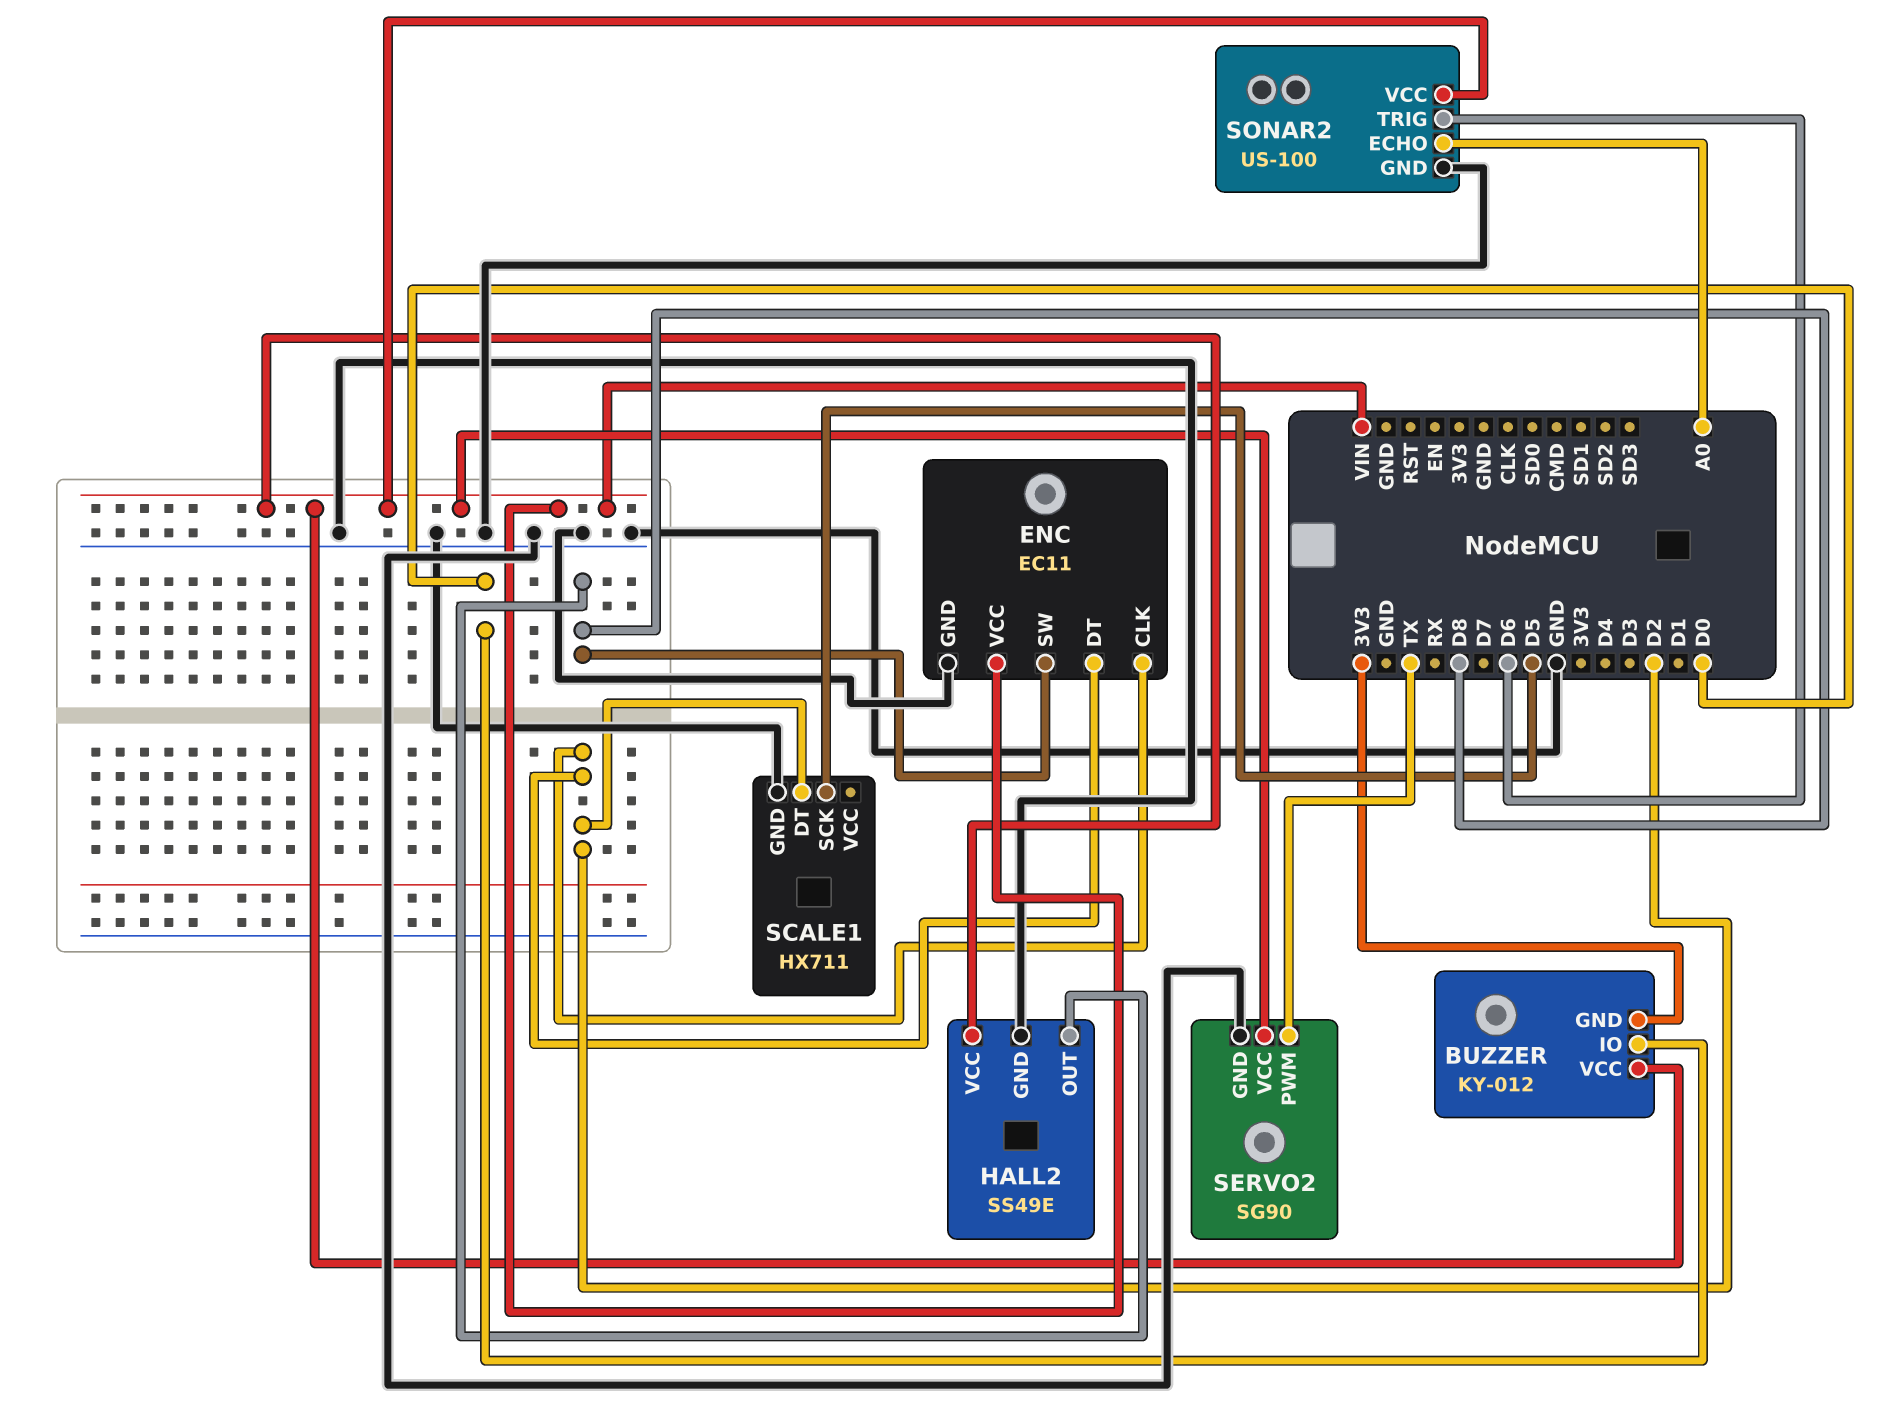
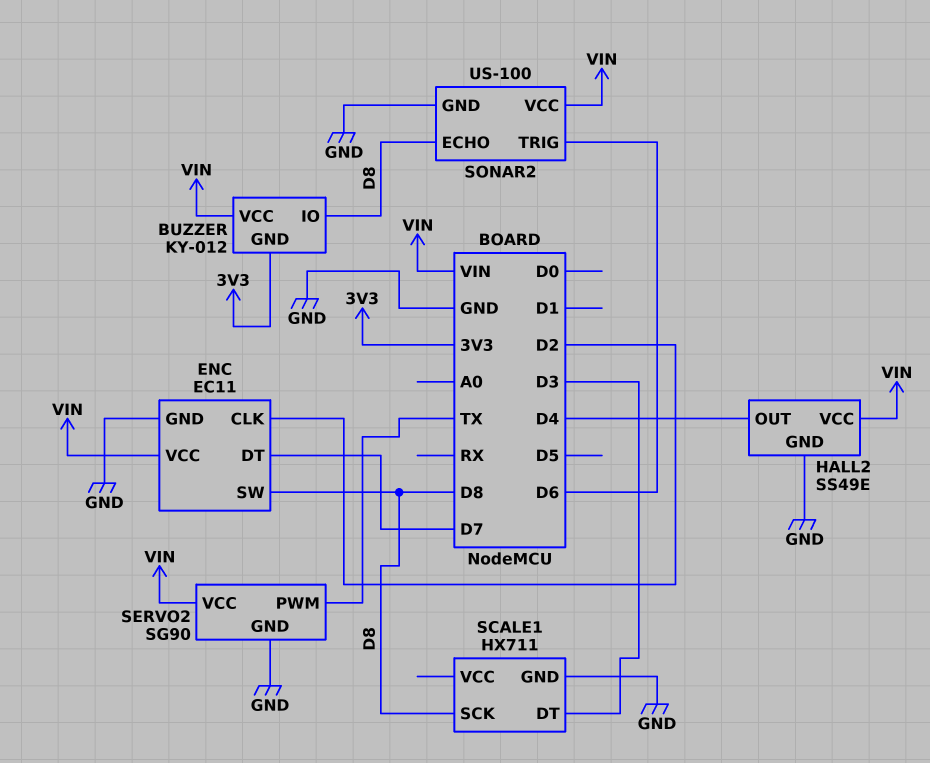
BUZZER pin IO: D0 -> D8
ENC pin DT: D2 -> D7
HALL2 pin OUT: D8 -> D4
SCALE1 pin DT: D2 -> D3
SCALE1 pin SCK: D5 -> D8
SONAR2 pin ECHO: A0 -> D8

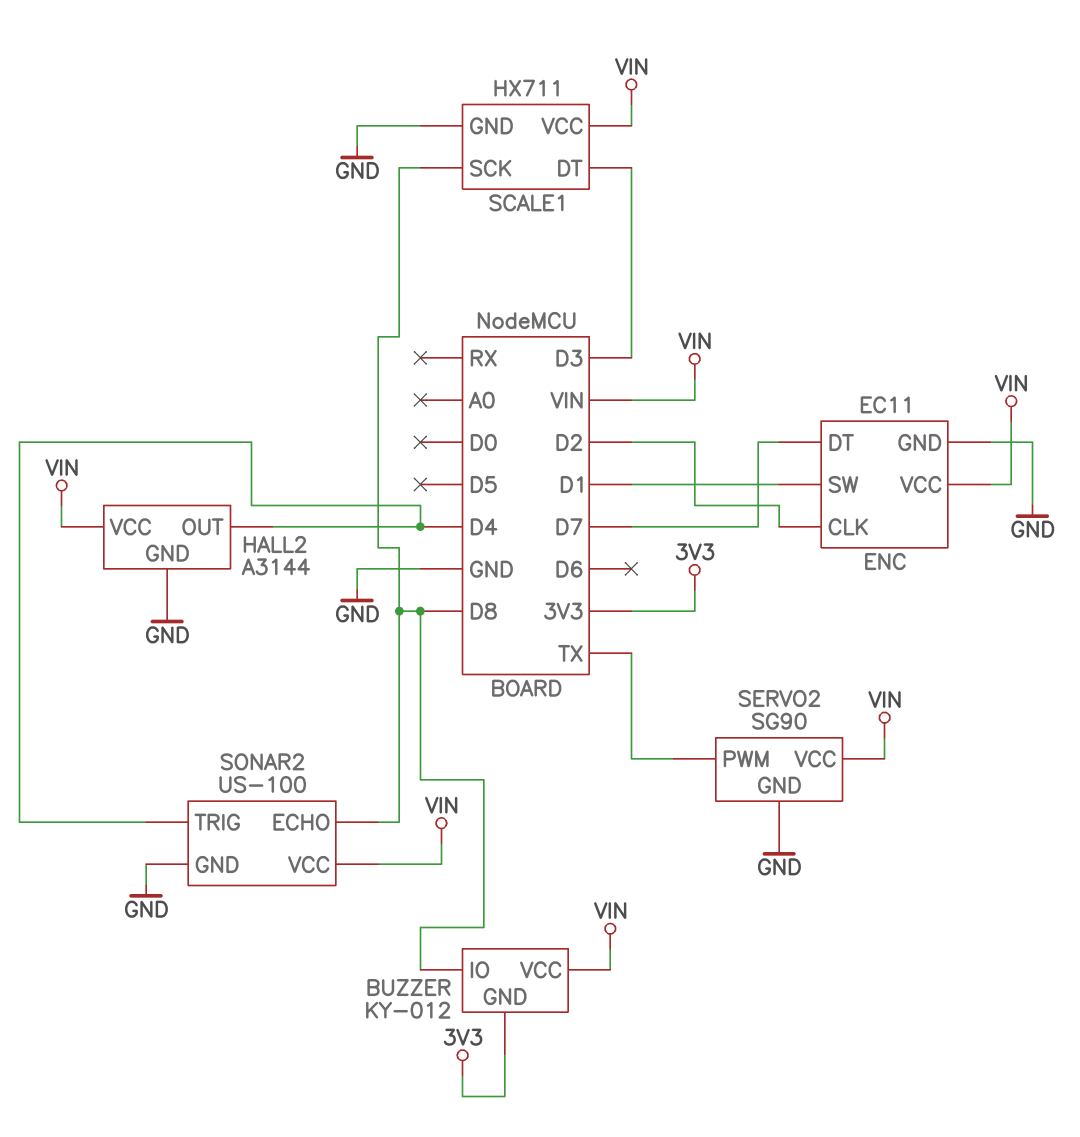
ENC pin SW: D8 -> D1
HALL2: SS49E -> A3144
SCALE1 pin VCC: none -> VIN
SONAR2 pin TRIG: D6 -> D4

